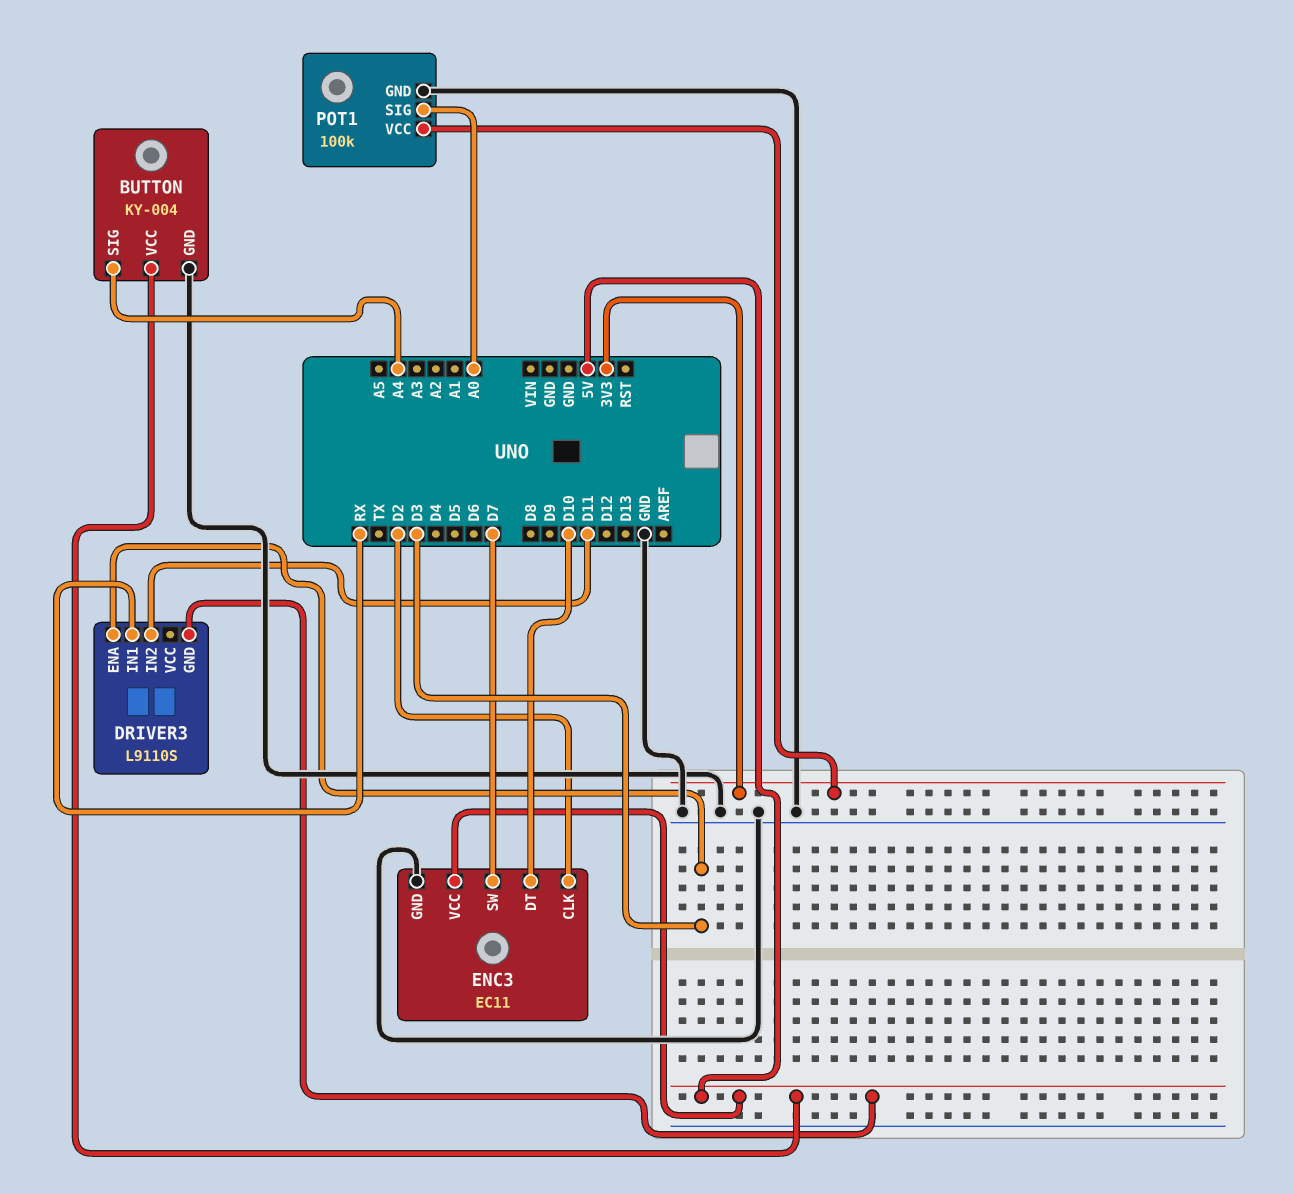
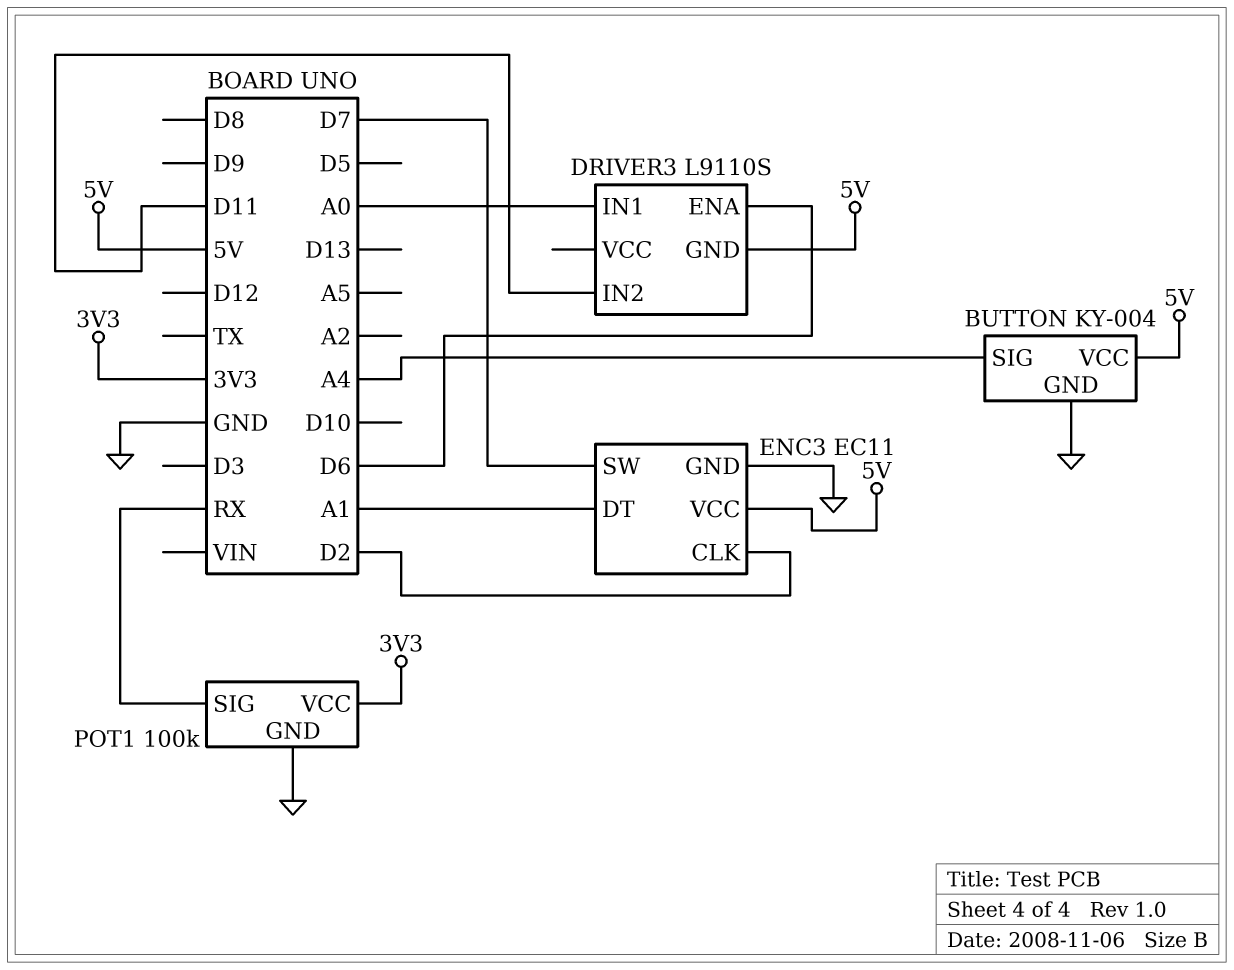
DRIVER3 pin ENA: D3 -> D6
DRIVER3 pin IN1: RX -> A0
ENC3 pin DT: D10 -> A1
POT1 pin SIG: A0 -> RX

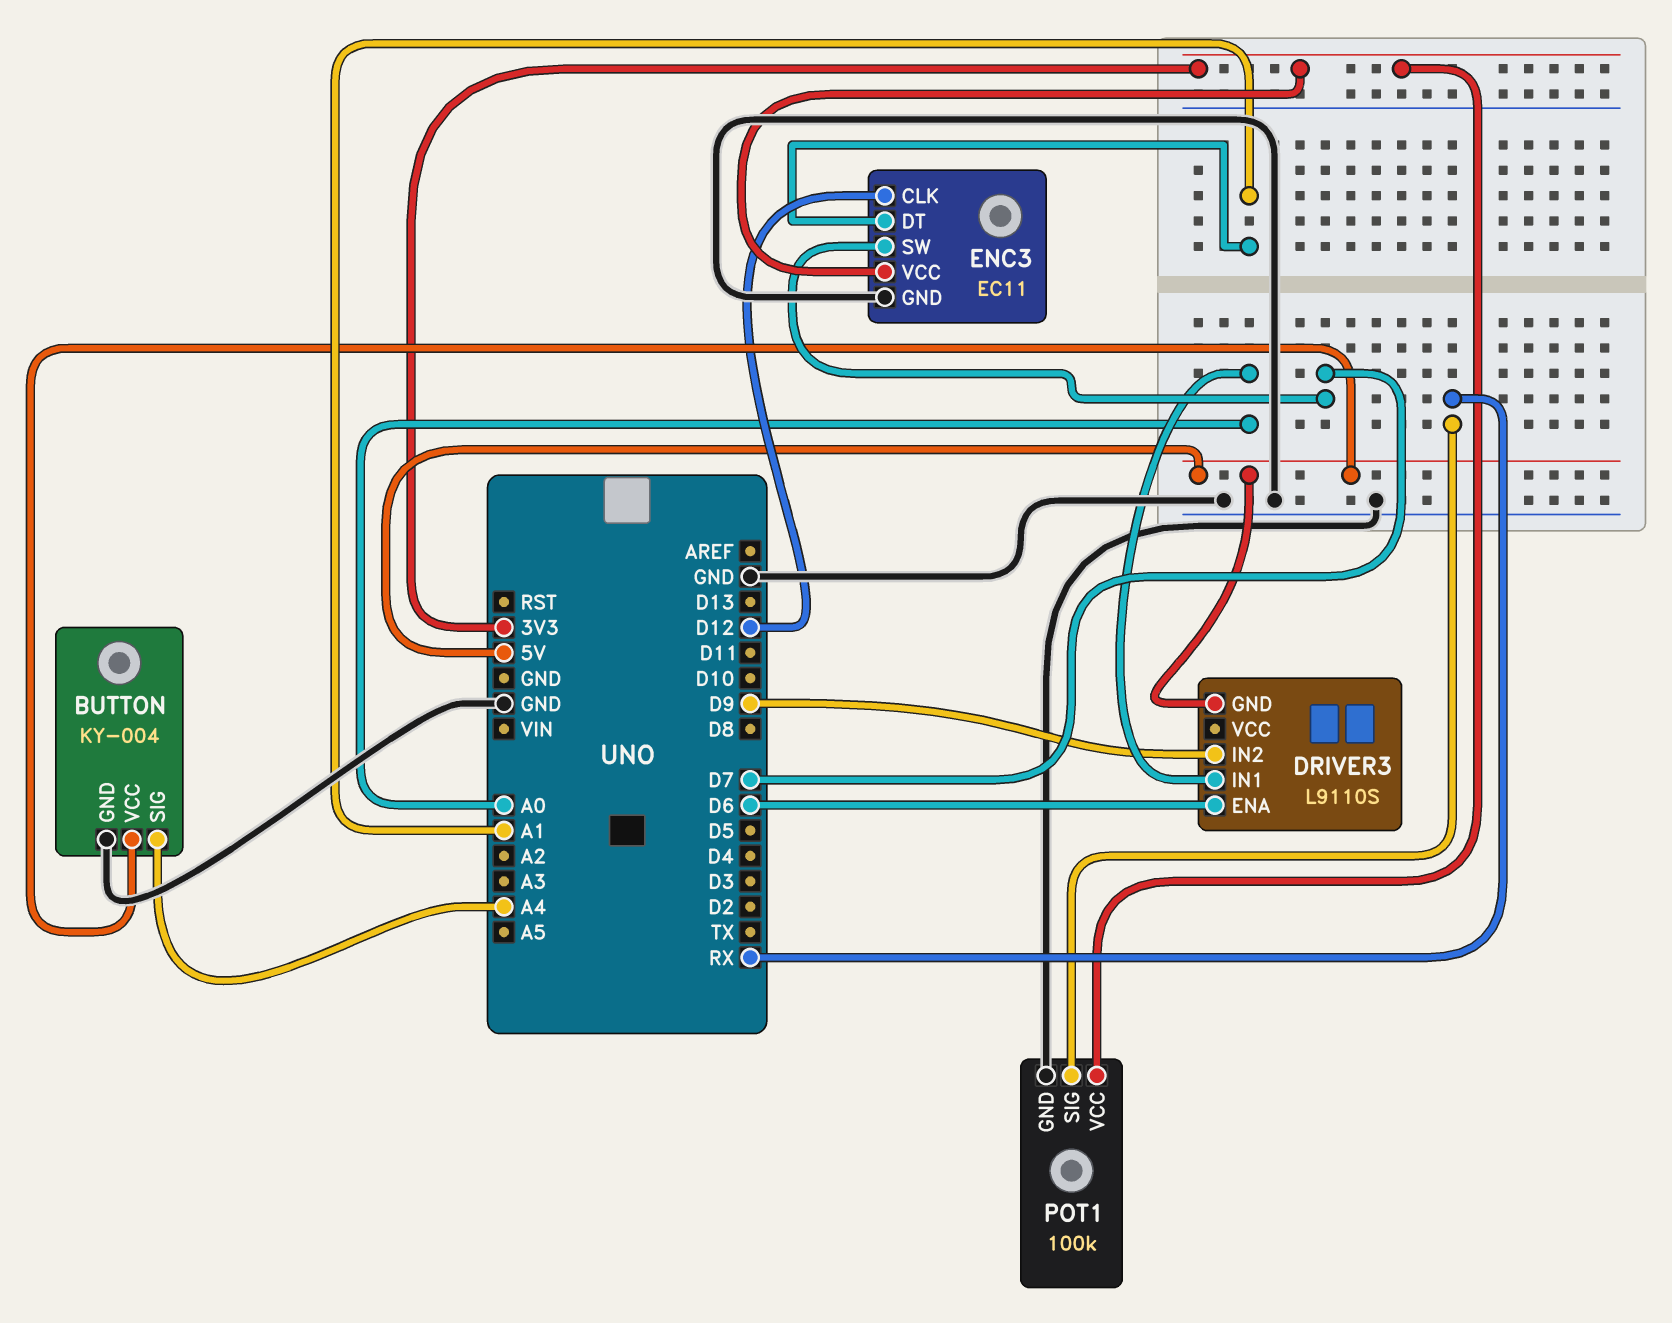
DRIVER3 pin IN2: D11 -> D9
ENC3 pin CLK: D2 -> D12
ENC3 pin VCC: 5V -> 3V3

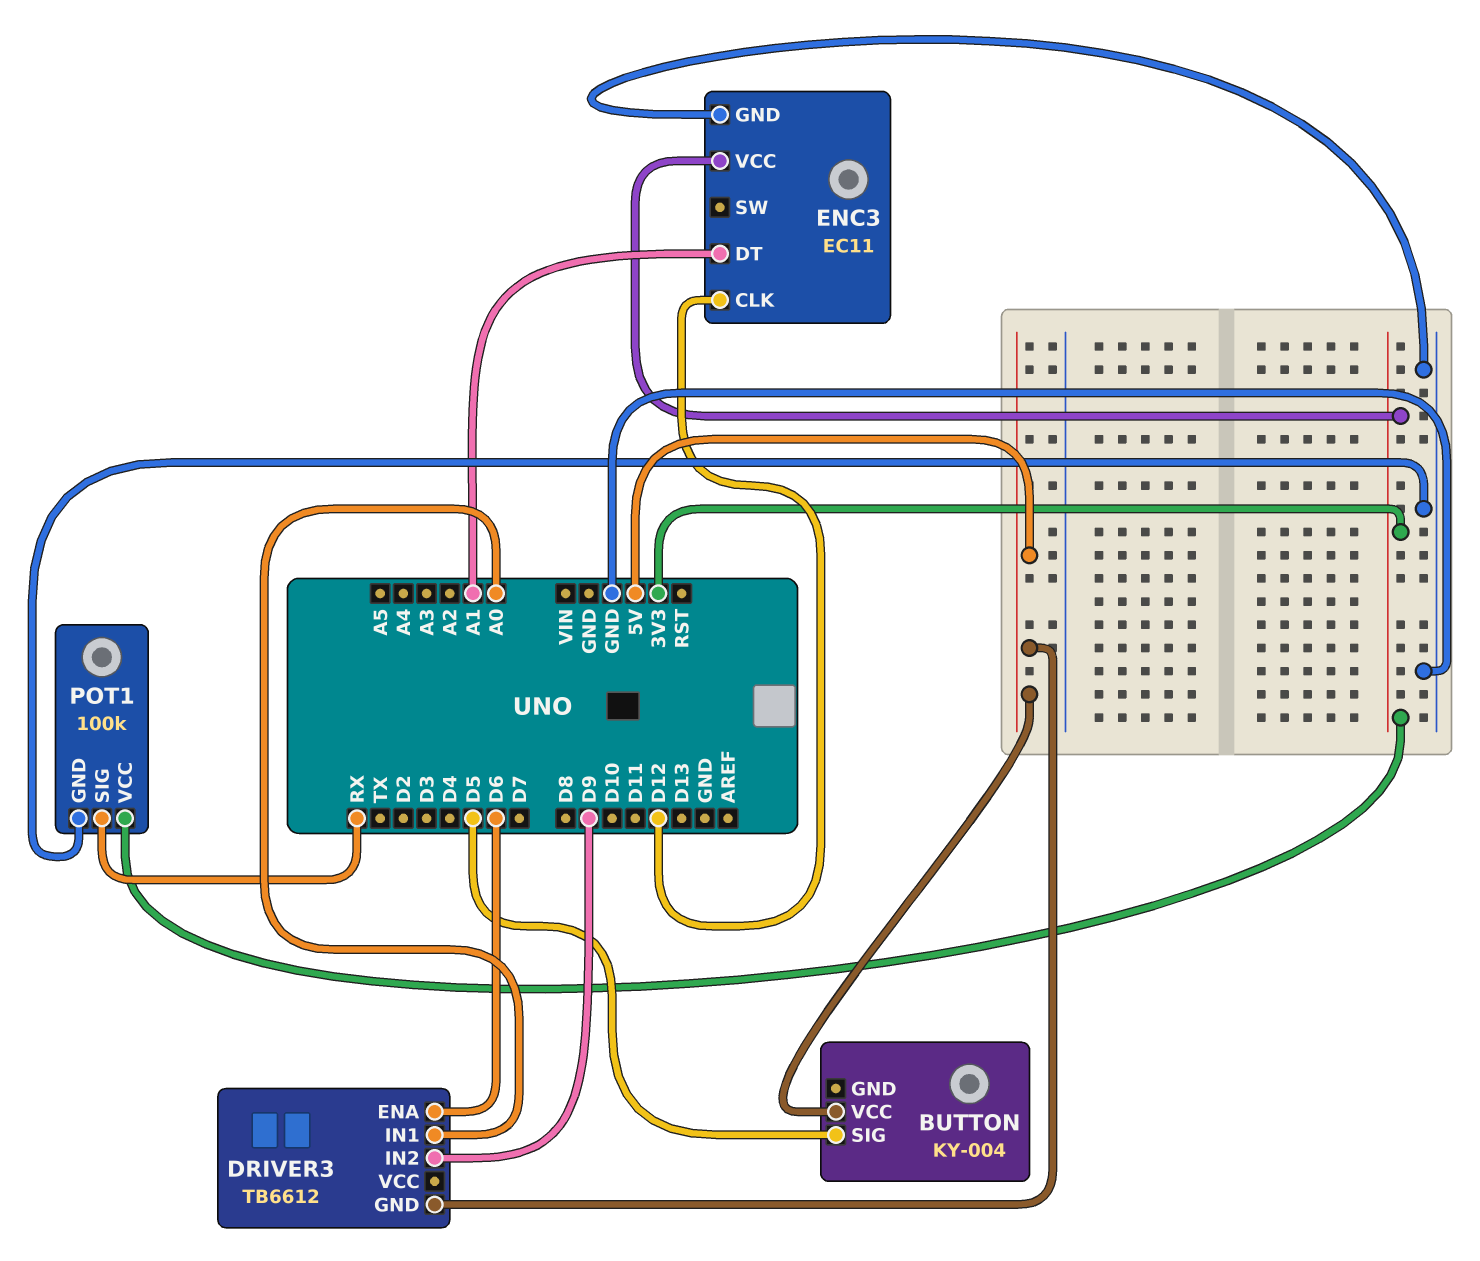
BUTTON pin GND: GND -> none
BUTTON pin SIG: A4 -> D5
DRIVER3: L9110S -> TB6612
ENC3 pin SW: D7 -> none

